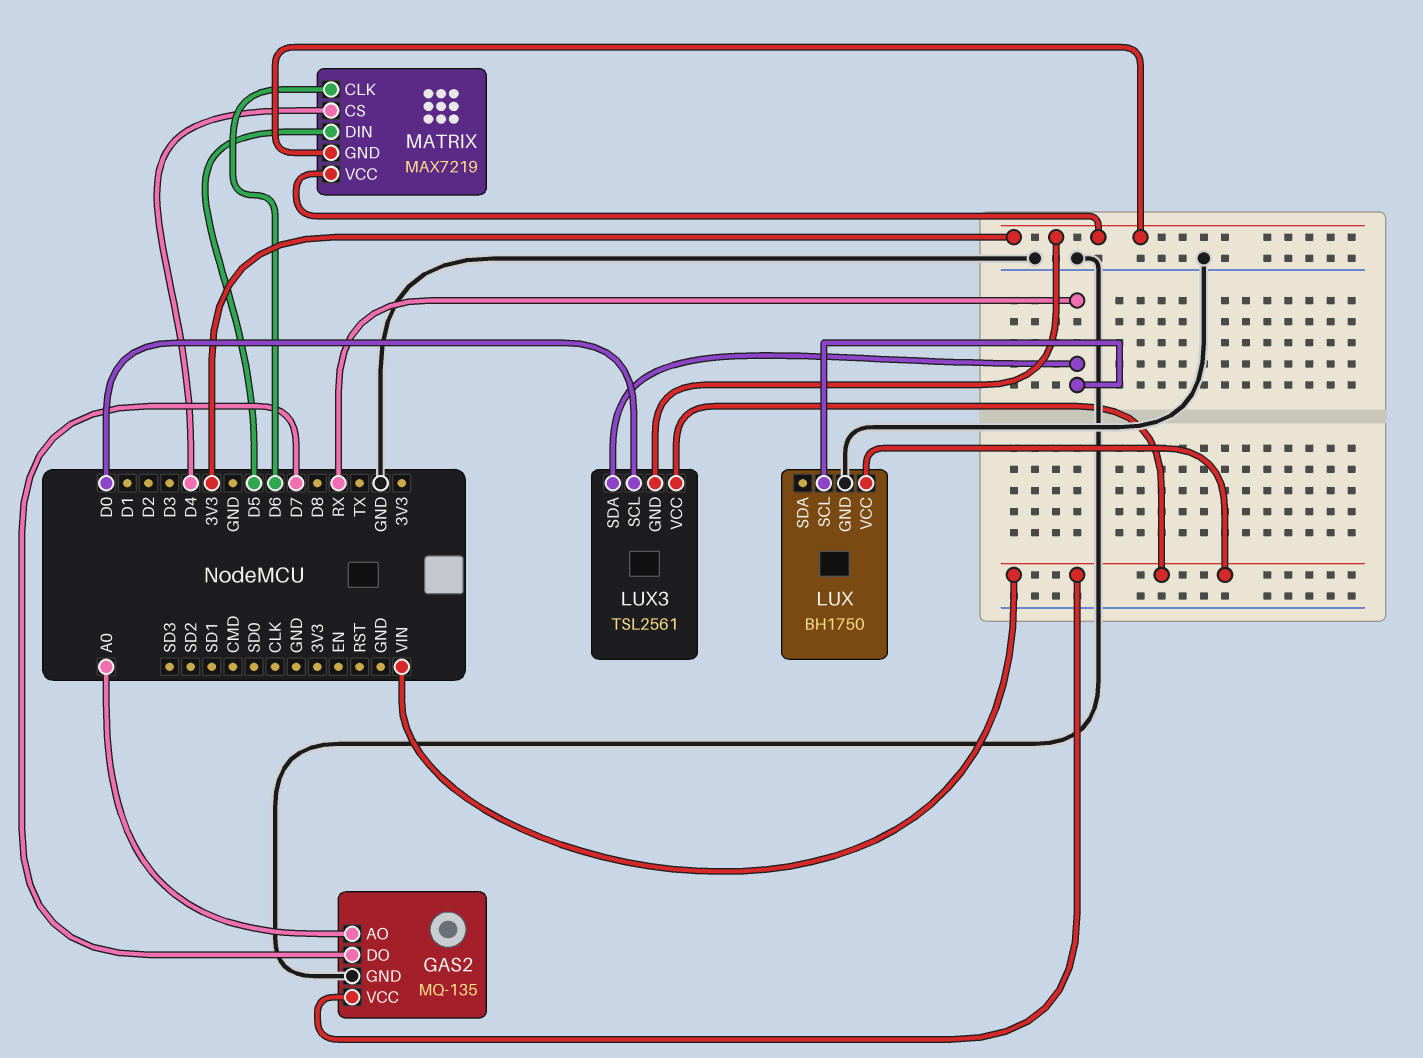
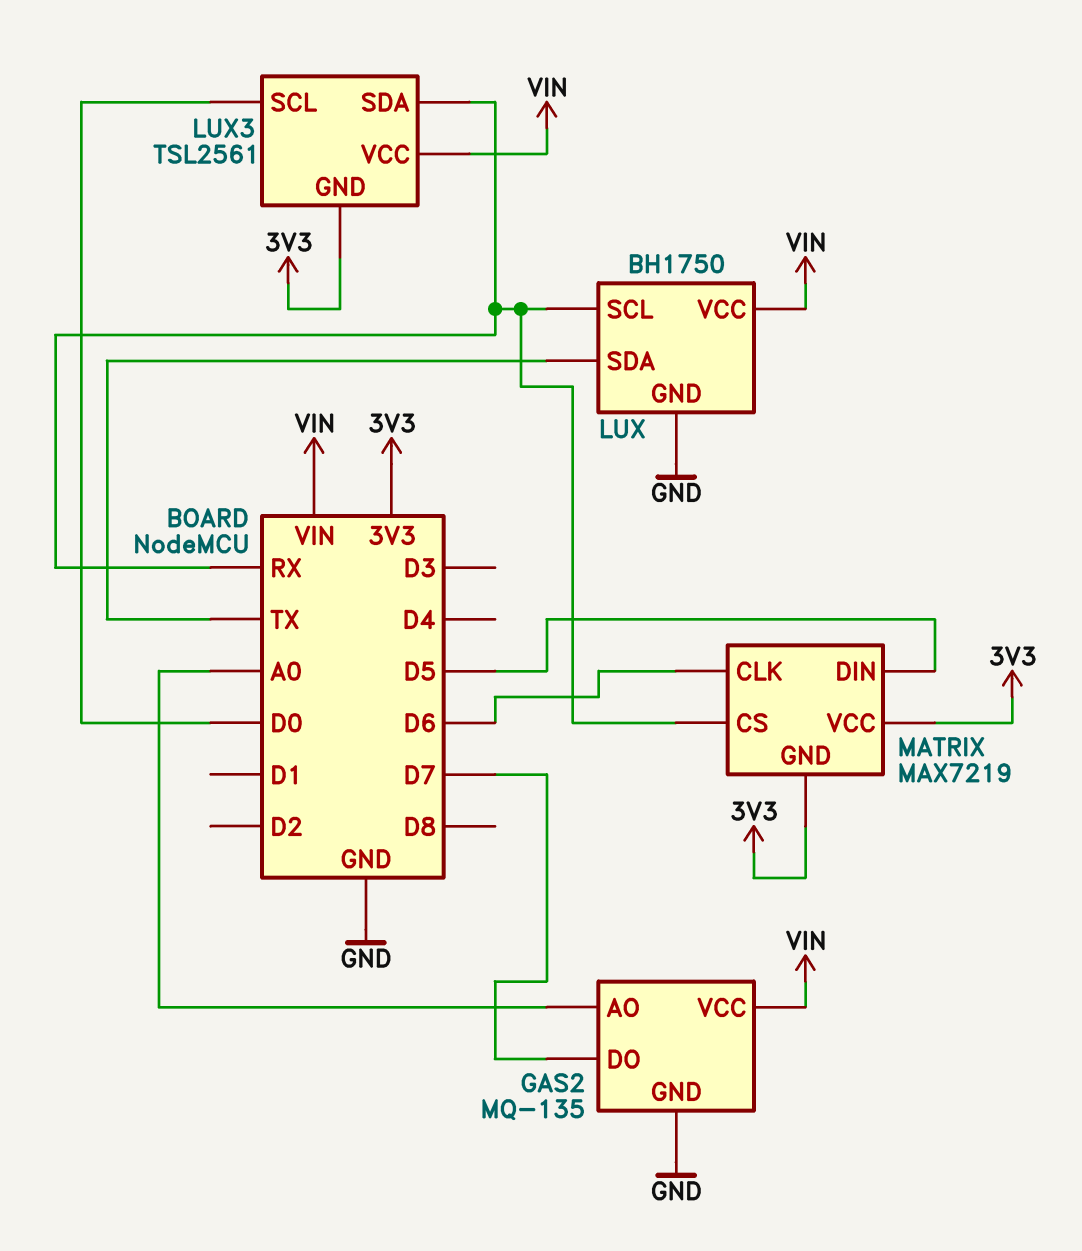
LUX pin SDA: none -> TX
MATRIX pin CS: D4 -> RX

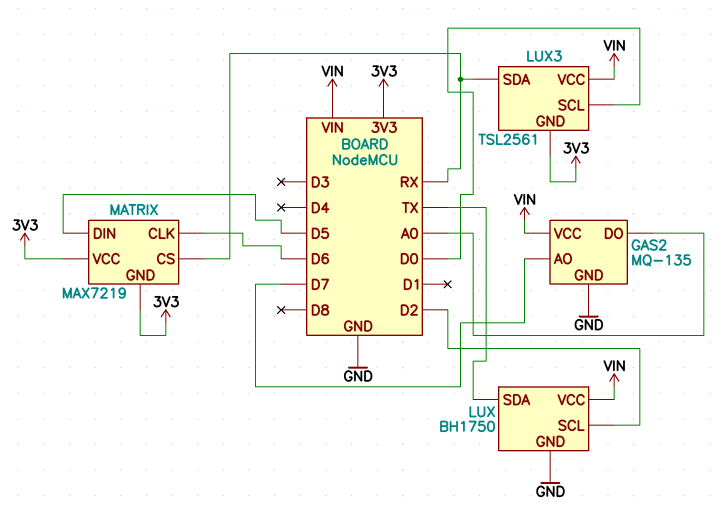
GAS2 pin AO: A0 -> D7
GAS2 pin DO: D7 -> A0
LUX pin SCL: RX -> D2

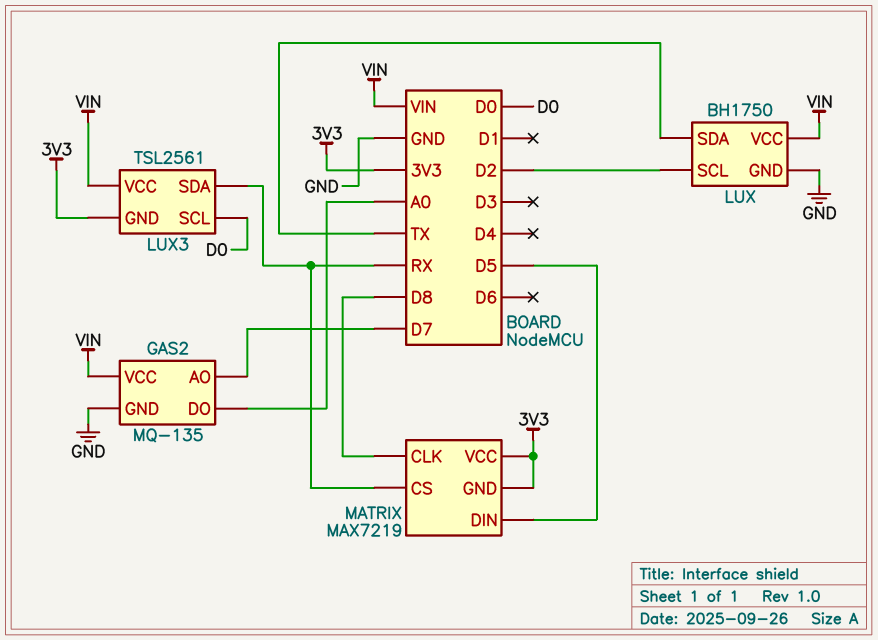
MATRIX pin CLK: D6 -> D8

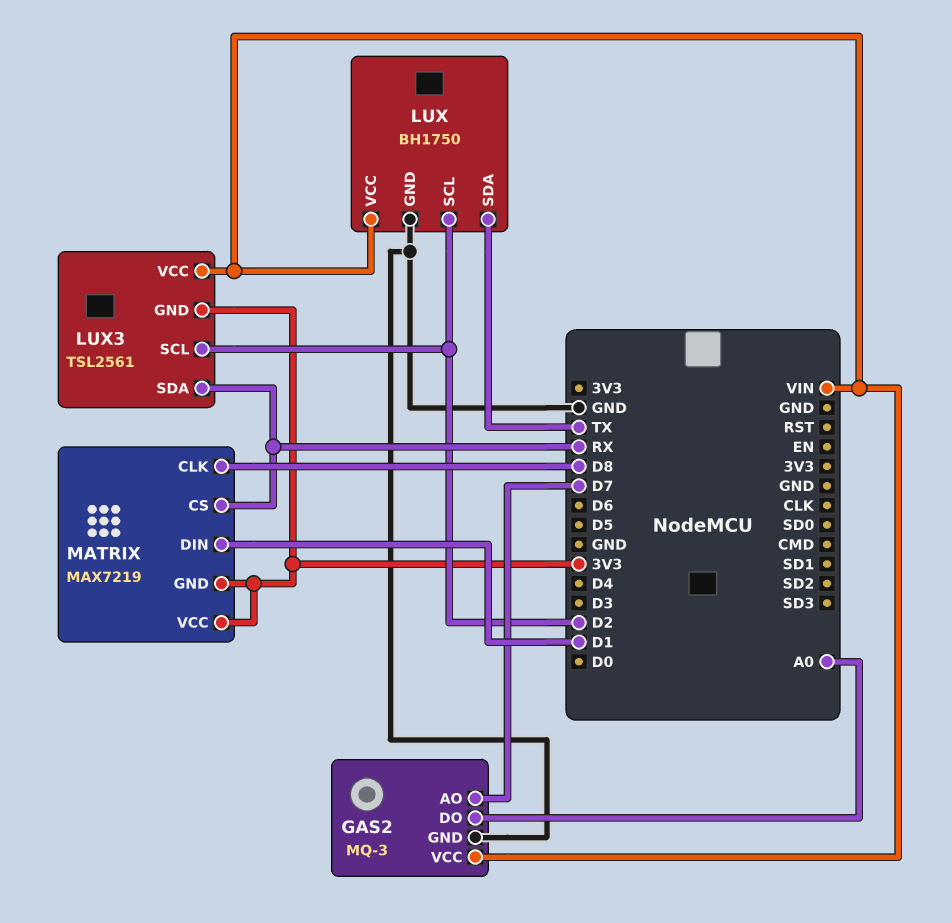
GAS2: MQ-135 -> MQ-3
LUX3 pin SCL: D0 -> D2
MATRIX pin DIN: D5 -> D1

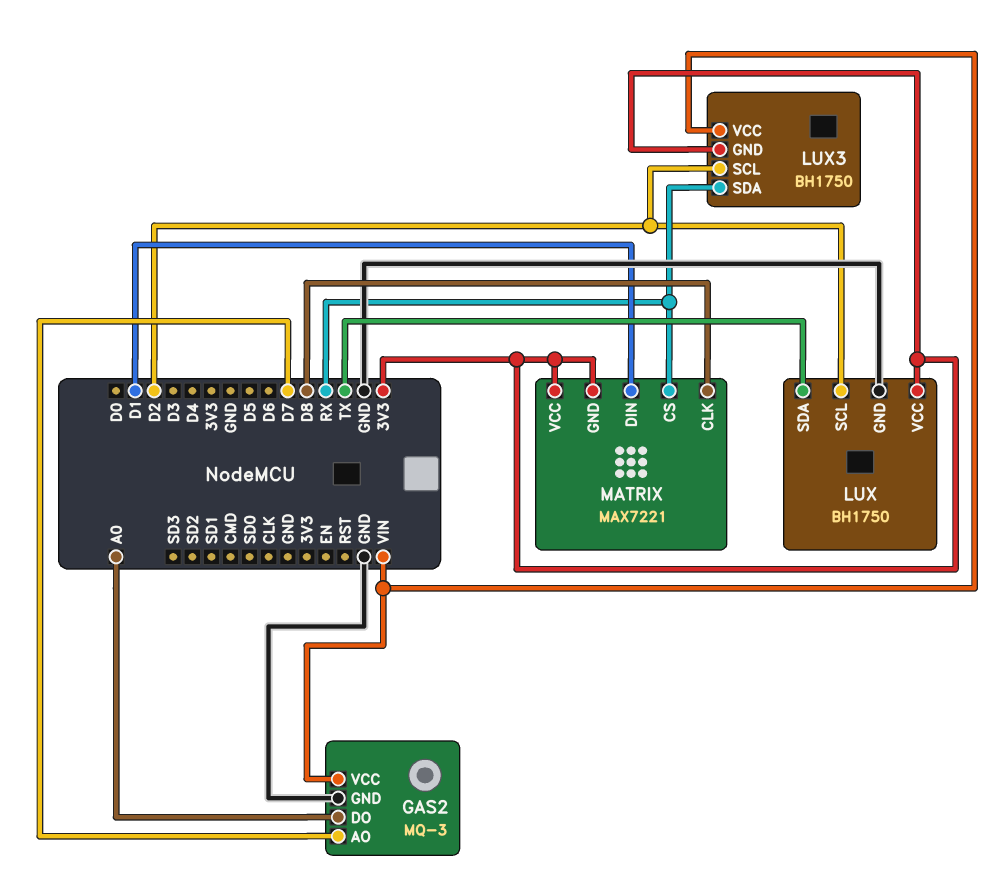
LUX pin VCC: VIN -> 3V3
LUX3: TSL2561 -> BH1750
MATRIX: MAX7219 -> MAX7221

